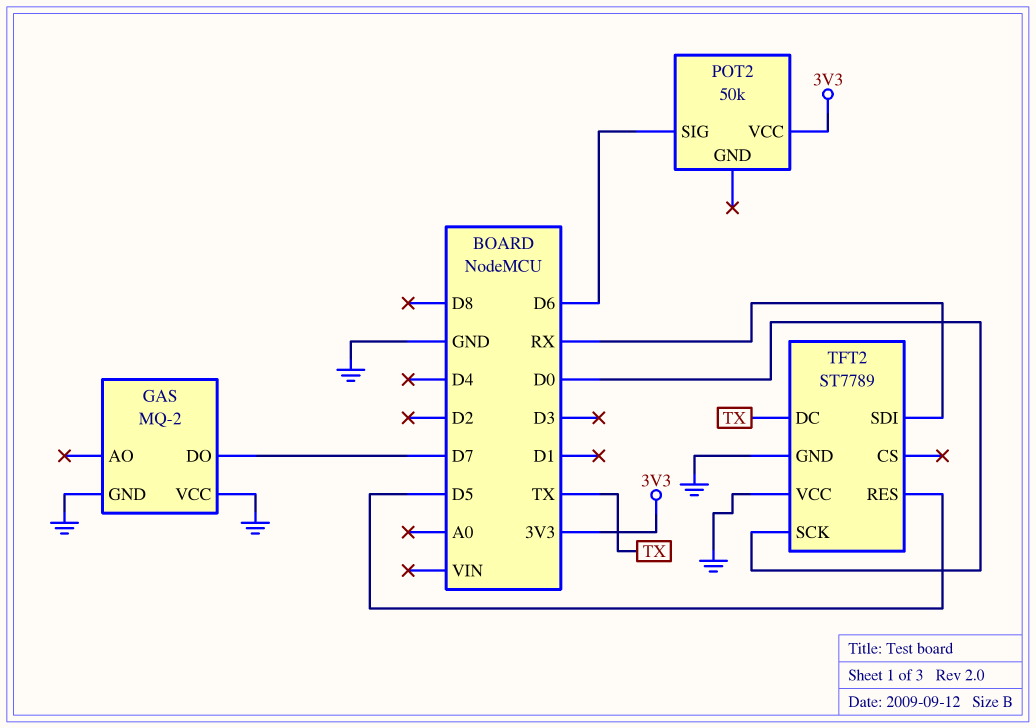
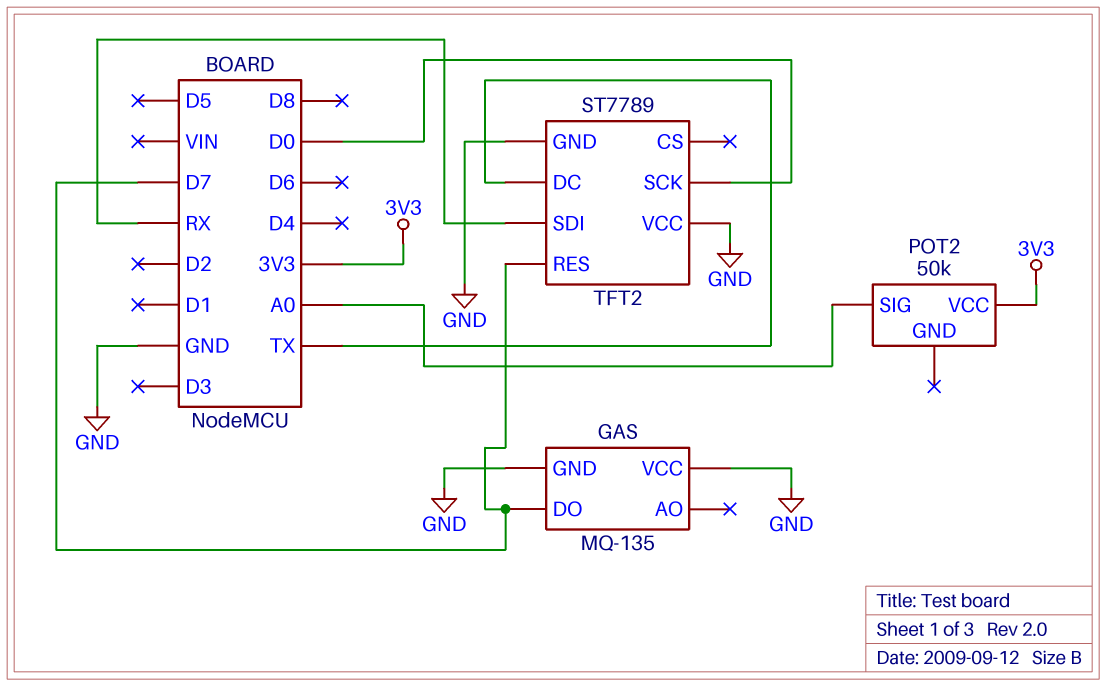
GAS: MQ-2 -> MQ-135
POT2 pin SIG: D6 -> A0
TFT2 pin RES: D5 -> D7

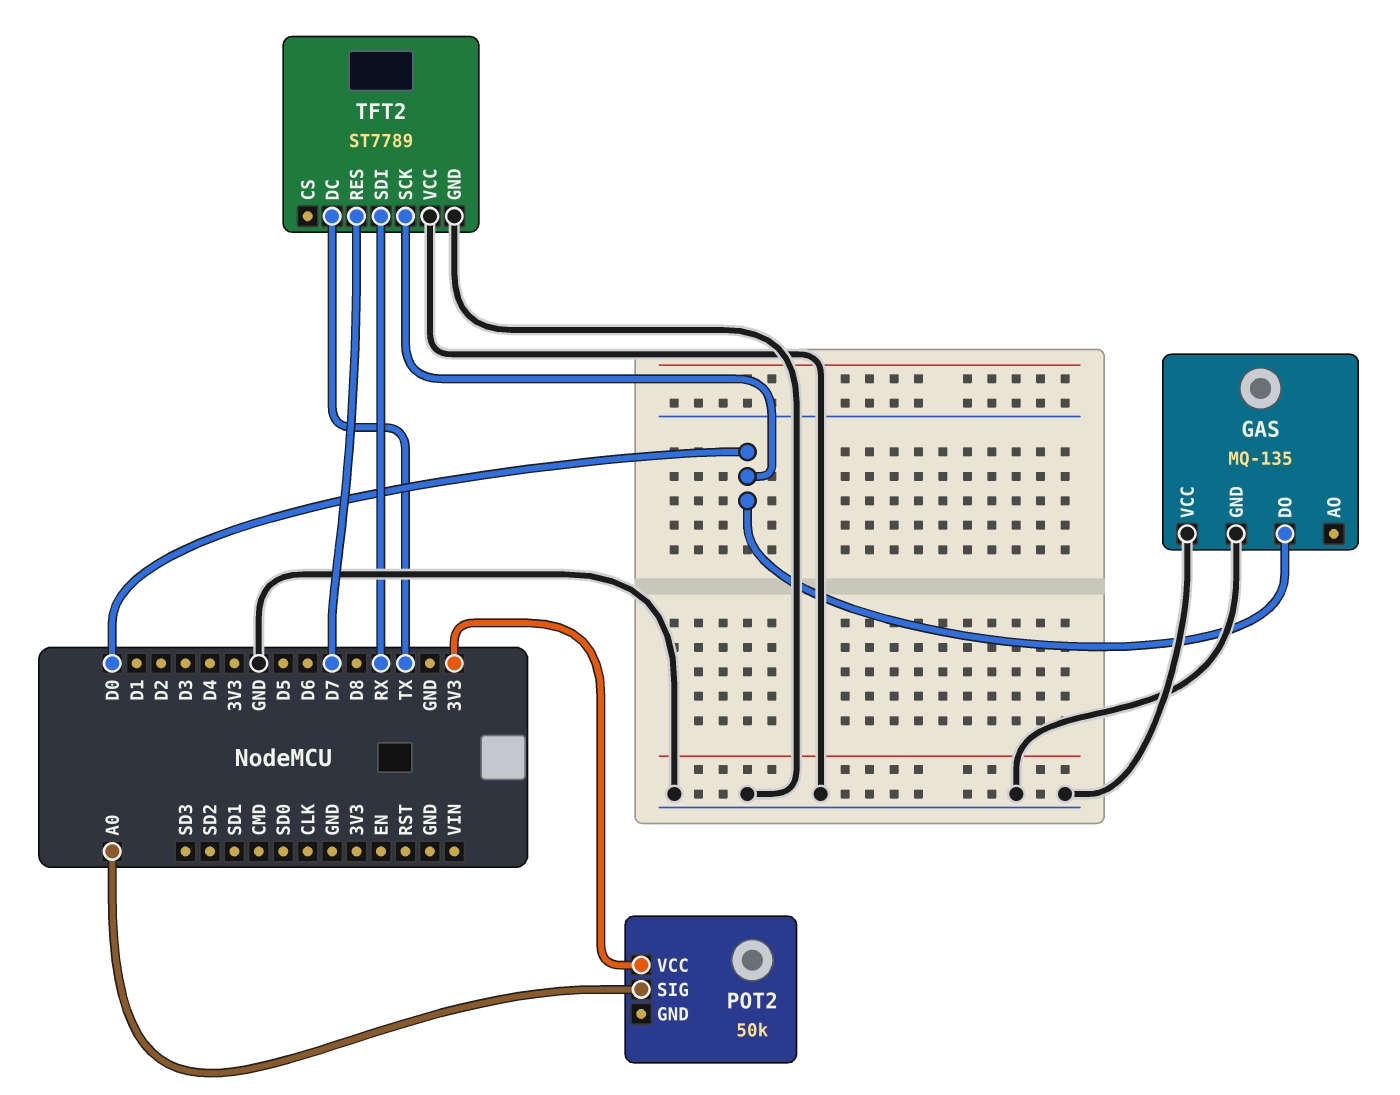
GAS pin DO: D7 -> D0

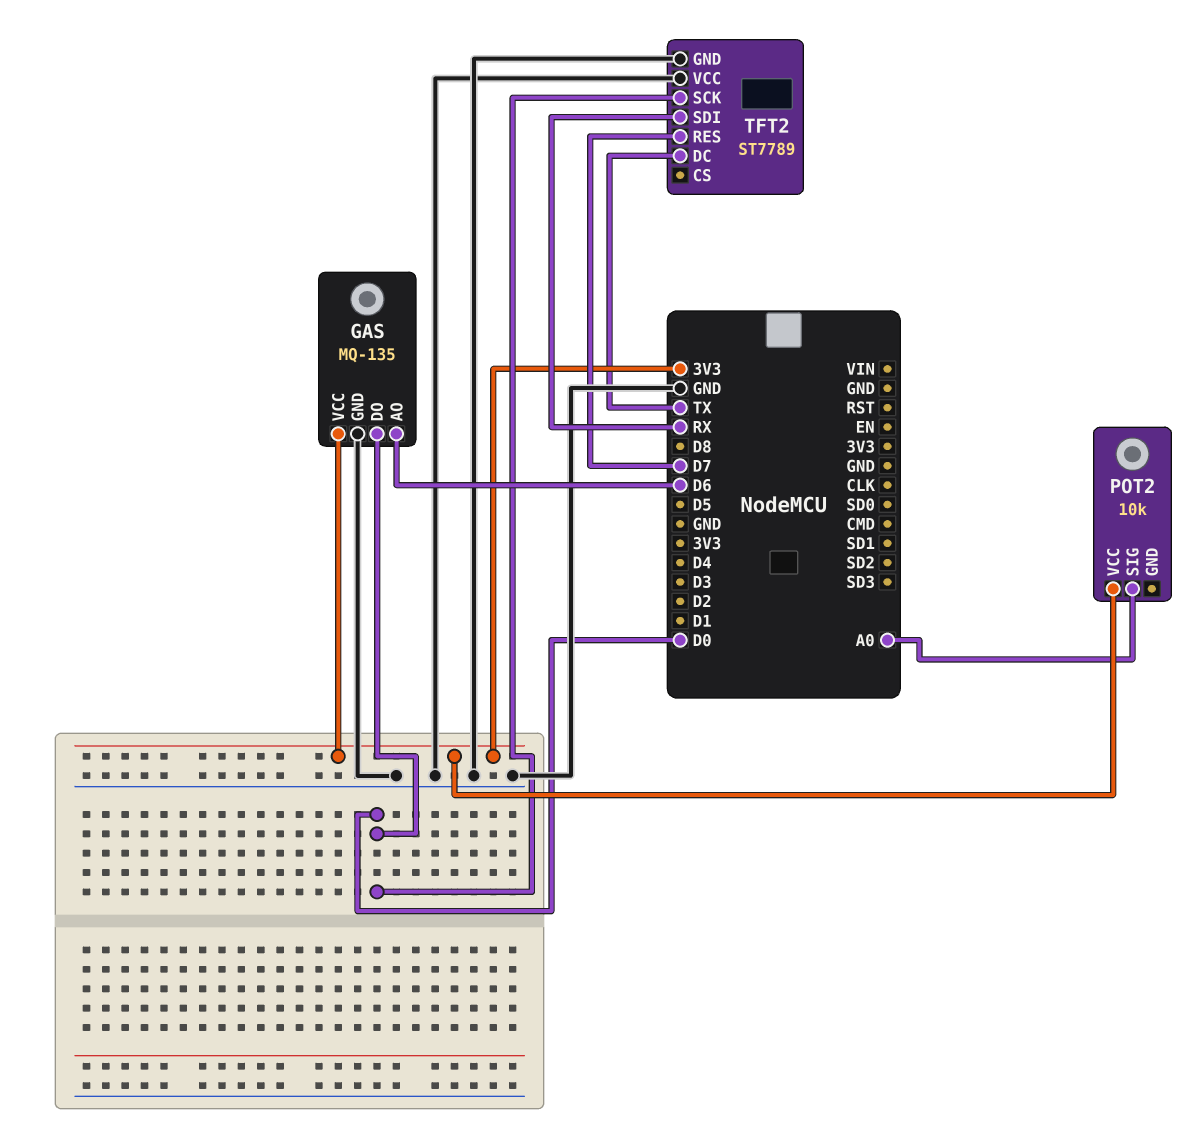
GAS pin AO: none -> D6
GAS pin VCC: GND -> 3V3
POT2: 50k -> 10k

